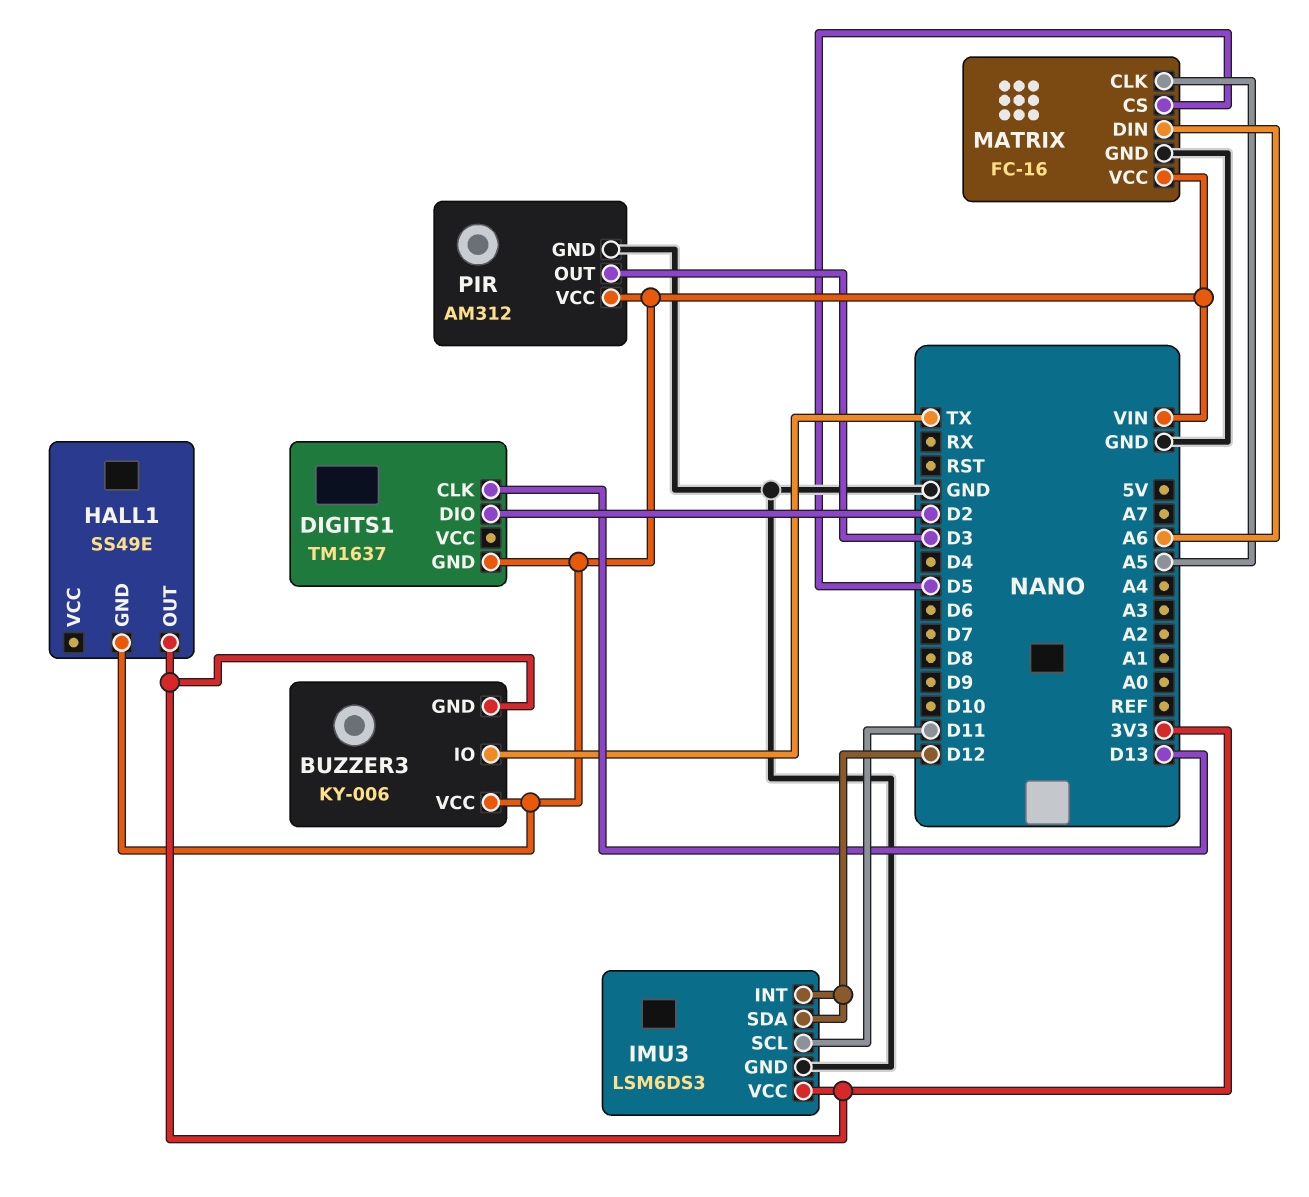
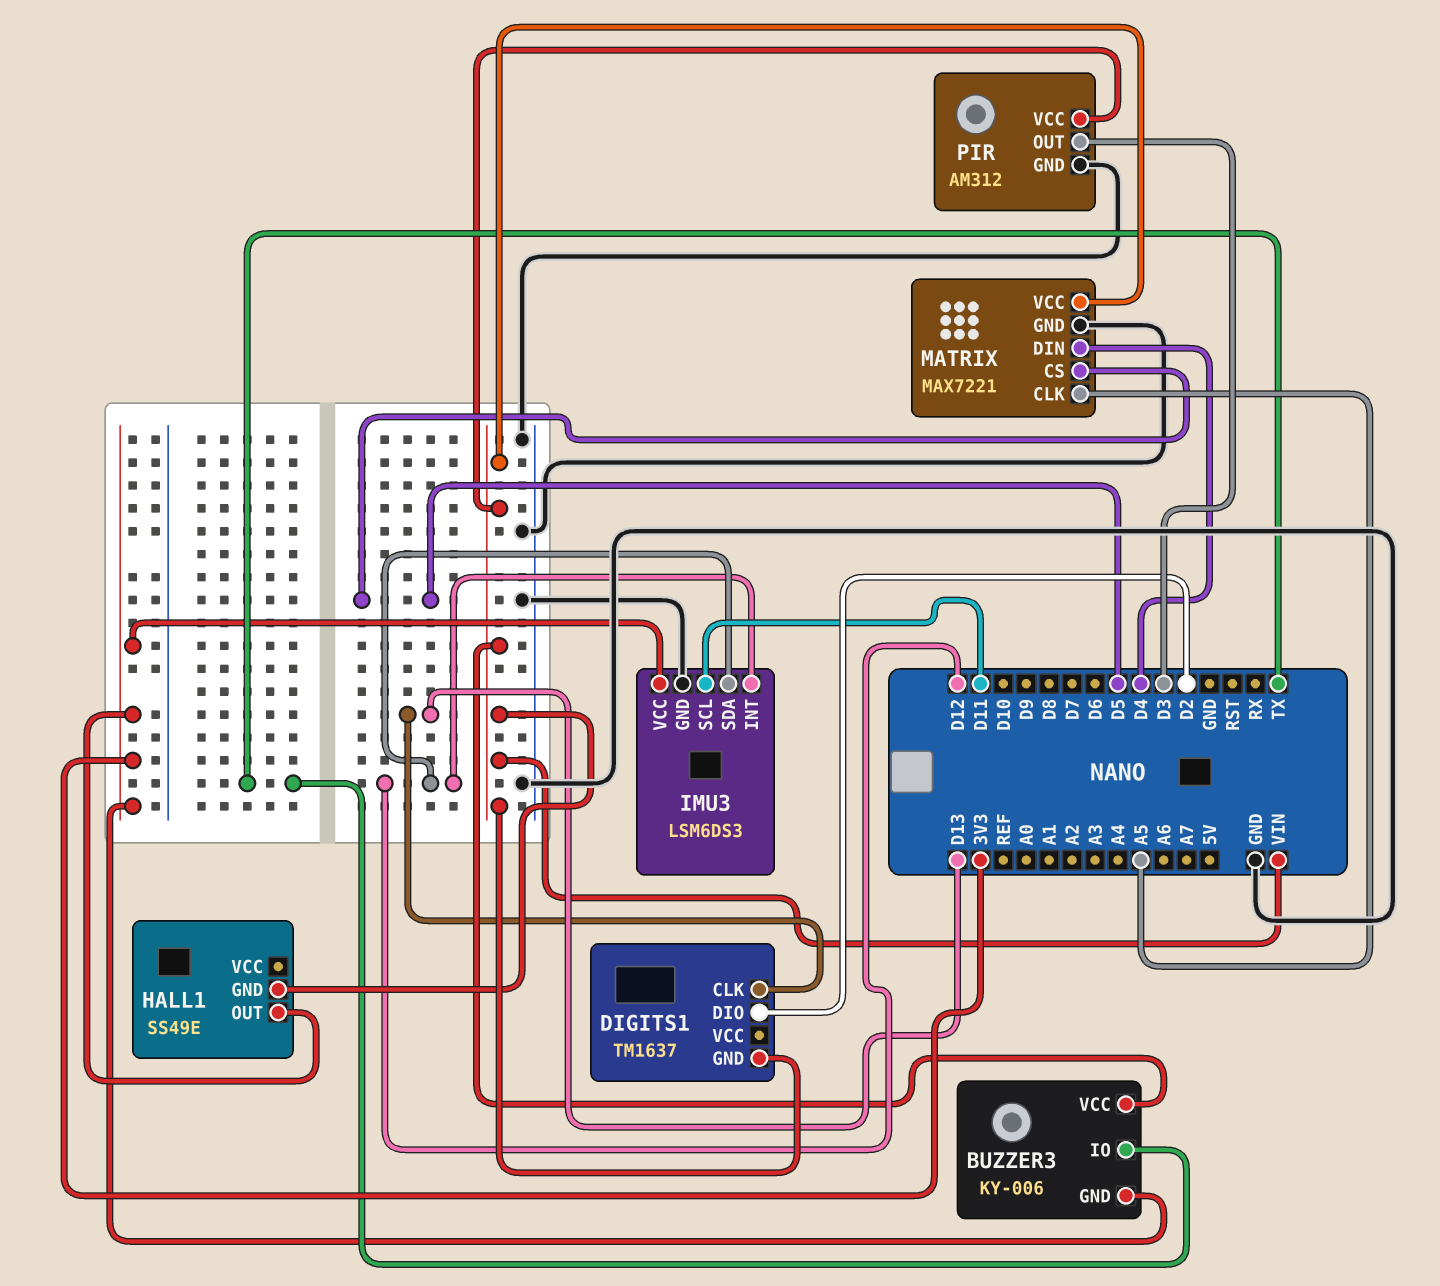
MATRIX: FC-16 -> MAX7221
MATRIX pin DIN: A6 -> D4

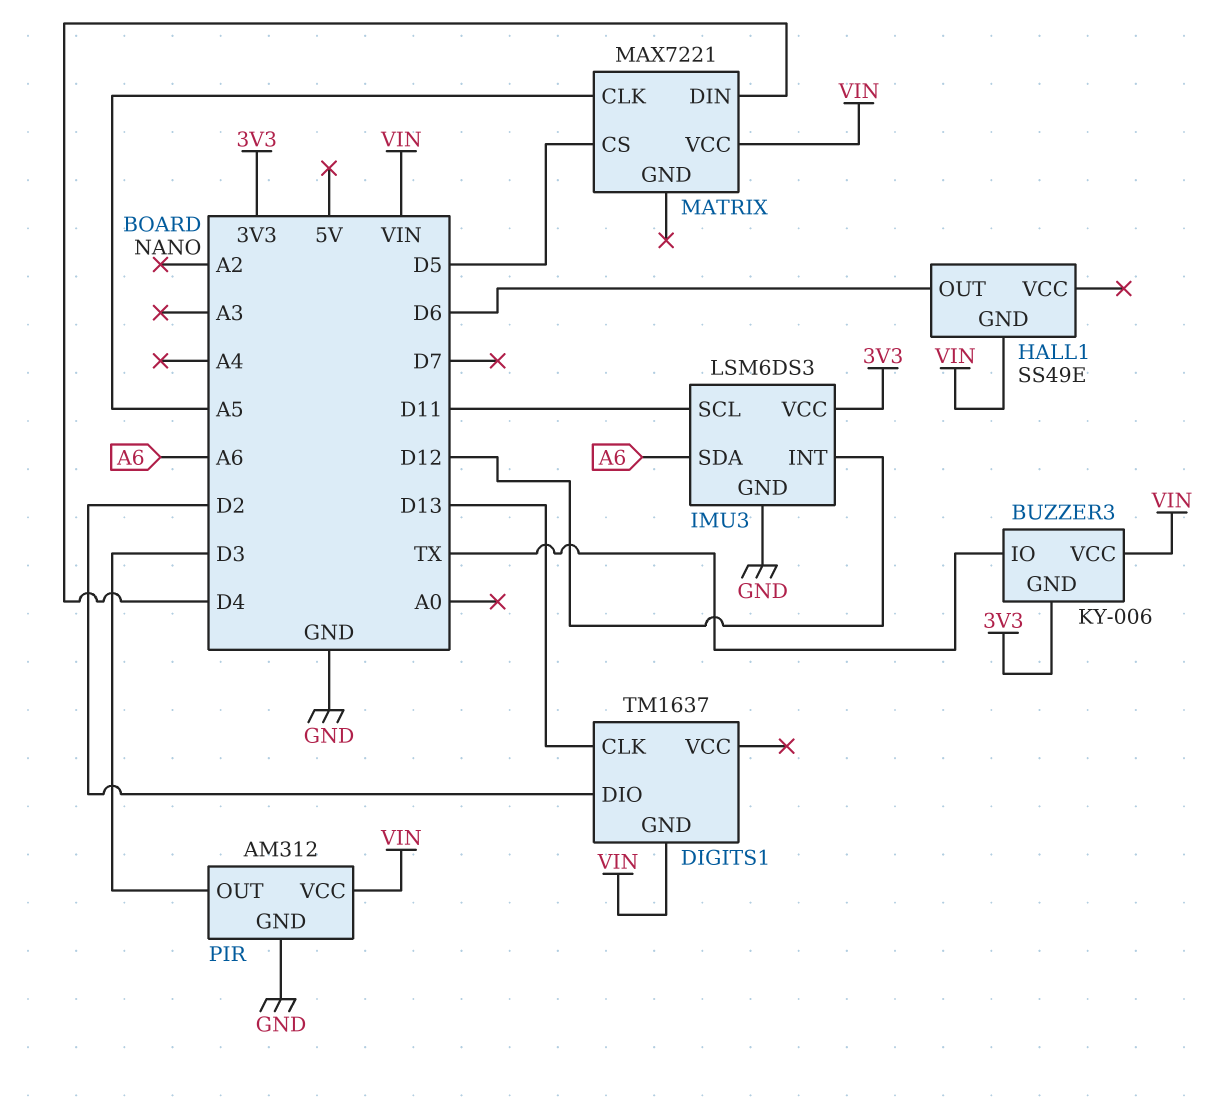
HALL1 pin OUT: 3V3 -> D6
IMU3 pin SDA: D12 -> A6
MATRIX pin GND: GND -> none

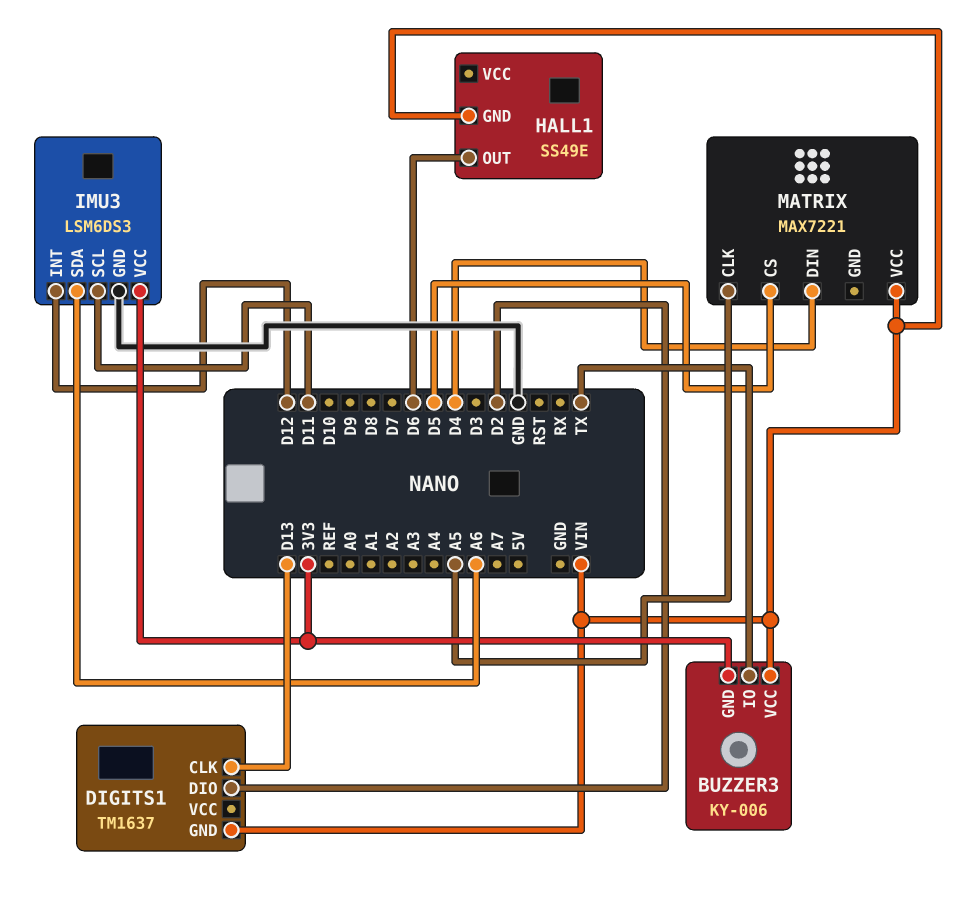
PIR: AM312 -> none
PIR pin GND: GND -> none
PIR pin OUT: D3 -> none
PIR pin VCC: VIN -> none

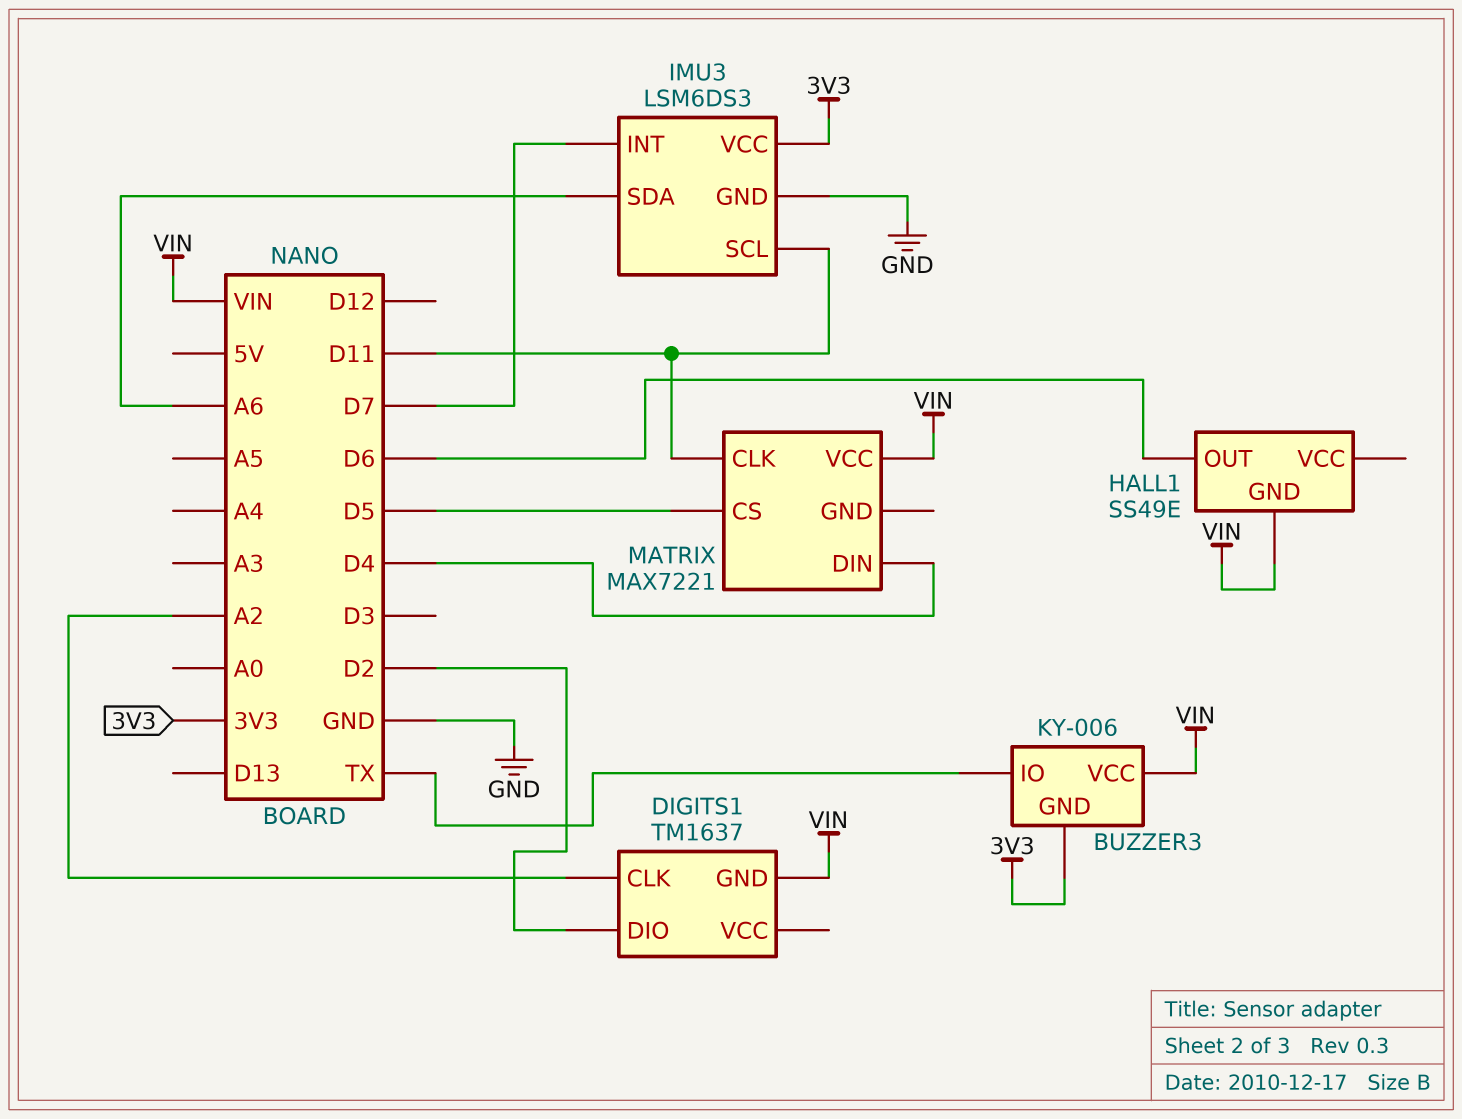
DIGITS1 pin CLK: D13 -> A2
IMU3 pin INT: D12 -> D7
MATRIX pin CLK: A5 -> D11

